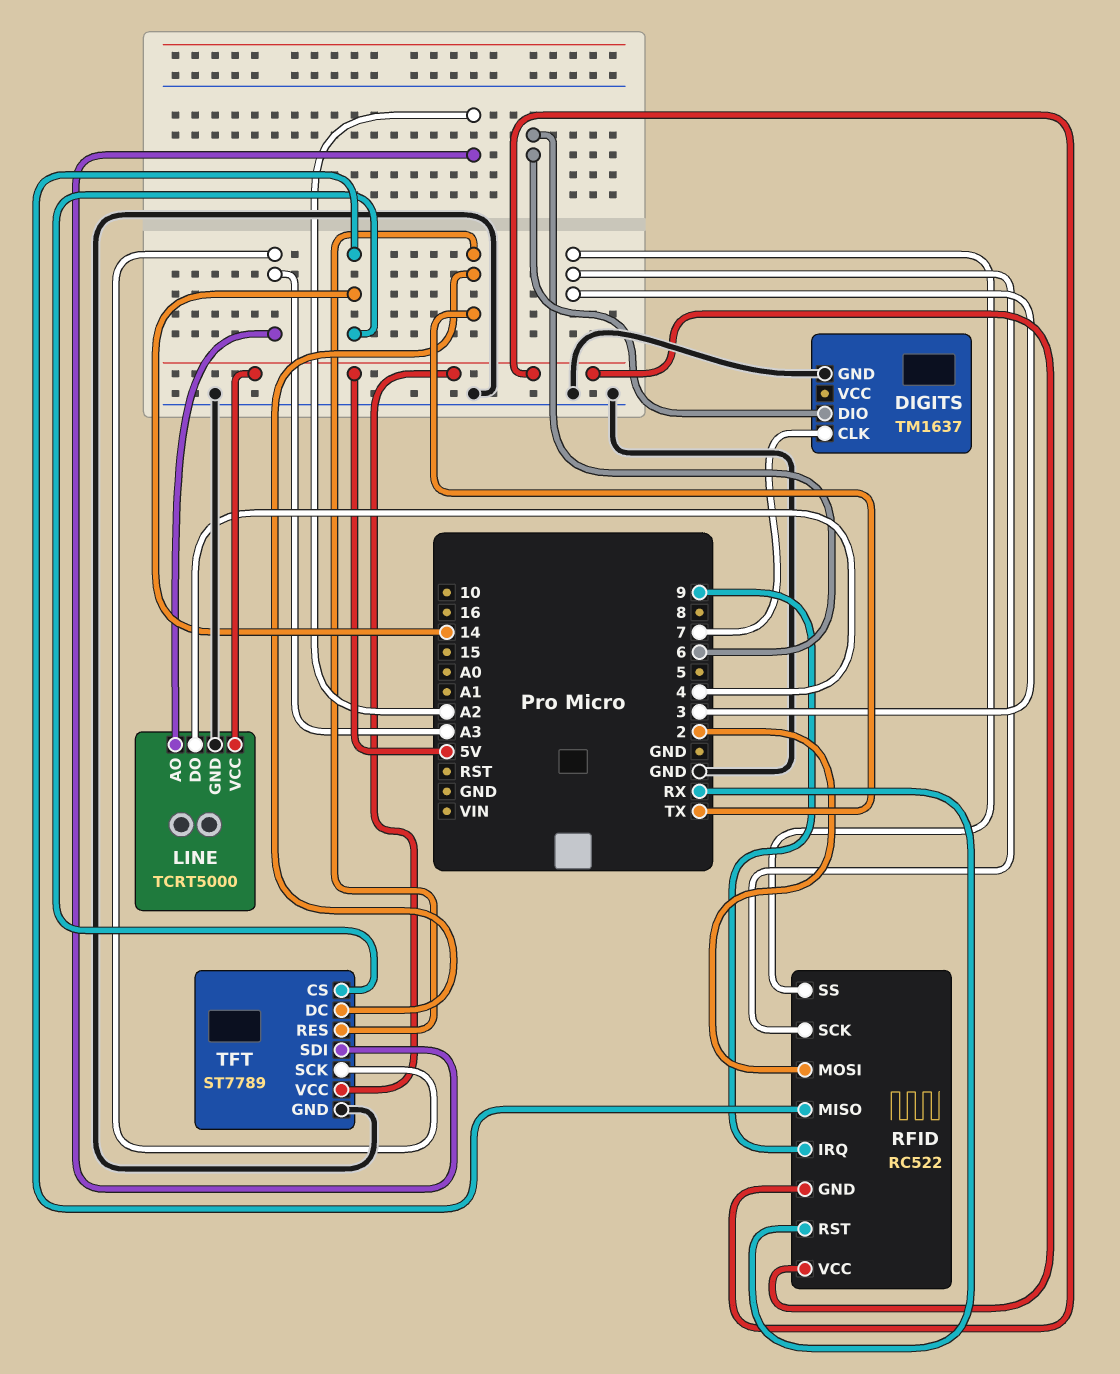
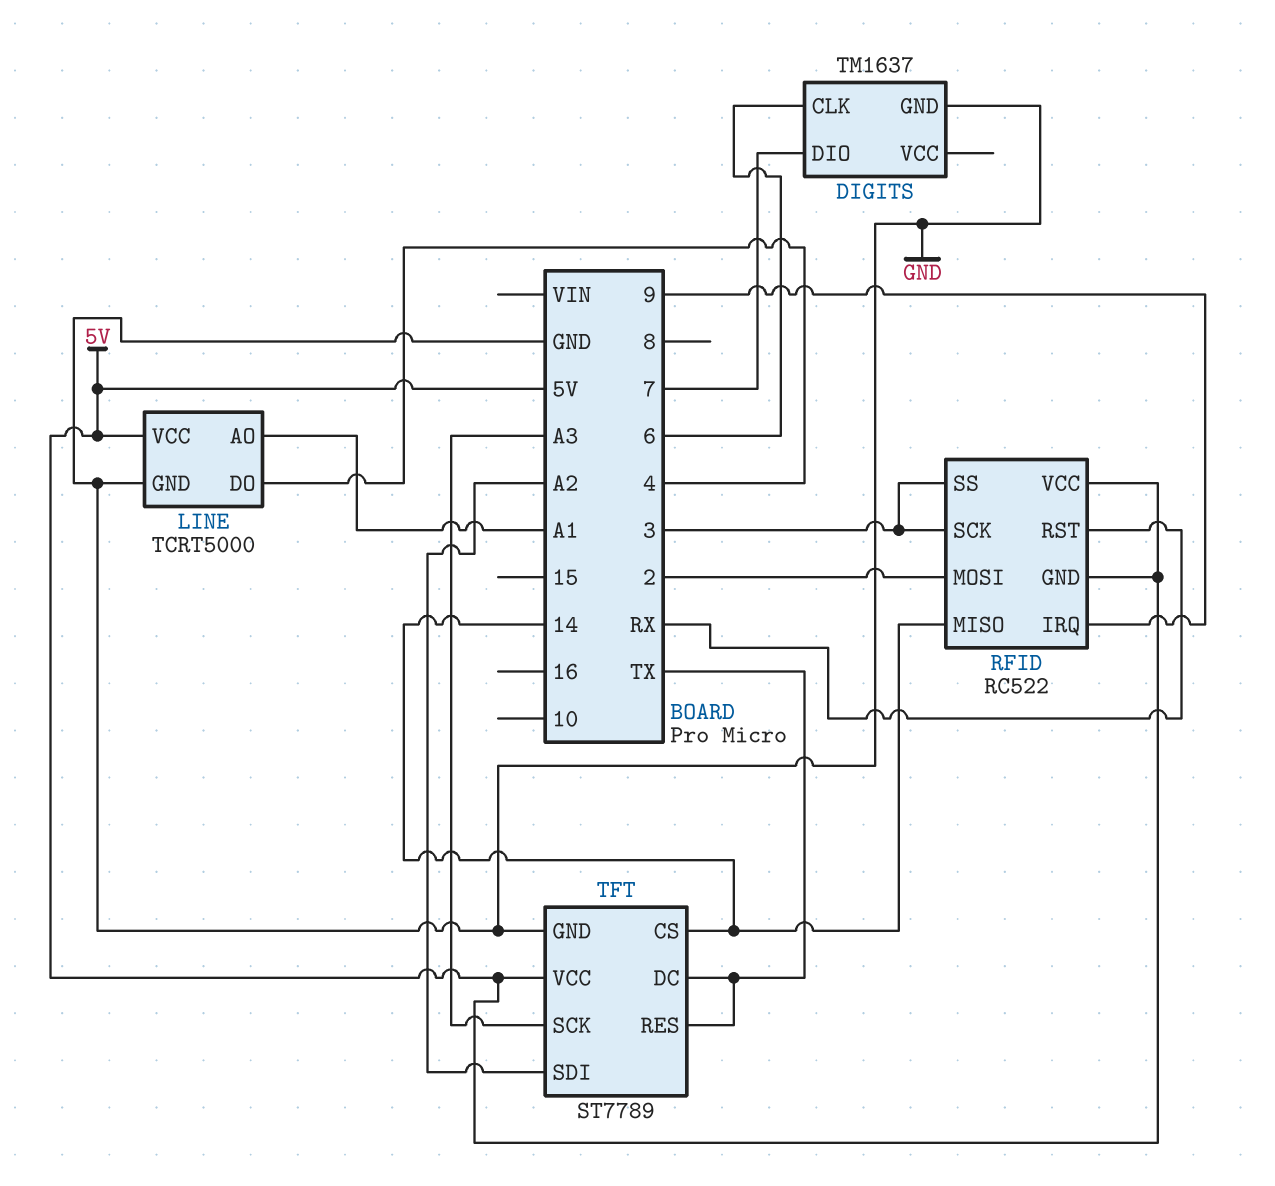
DIGITS pin CLK: 7 -> 6
DIGITS pin DIO: 6 -> 7
LINE pin AO: A3 -> A1

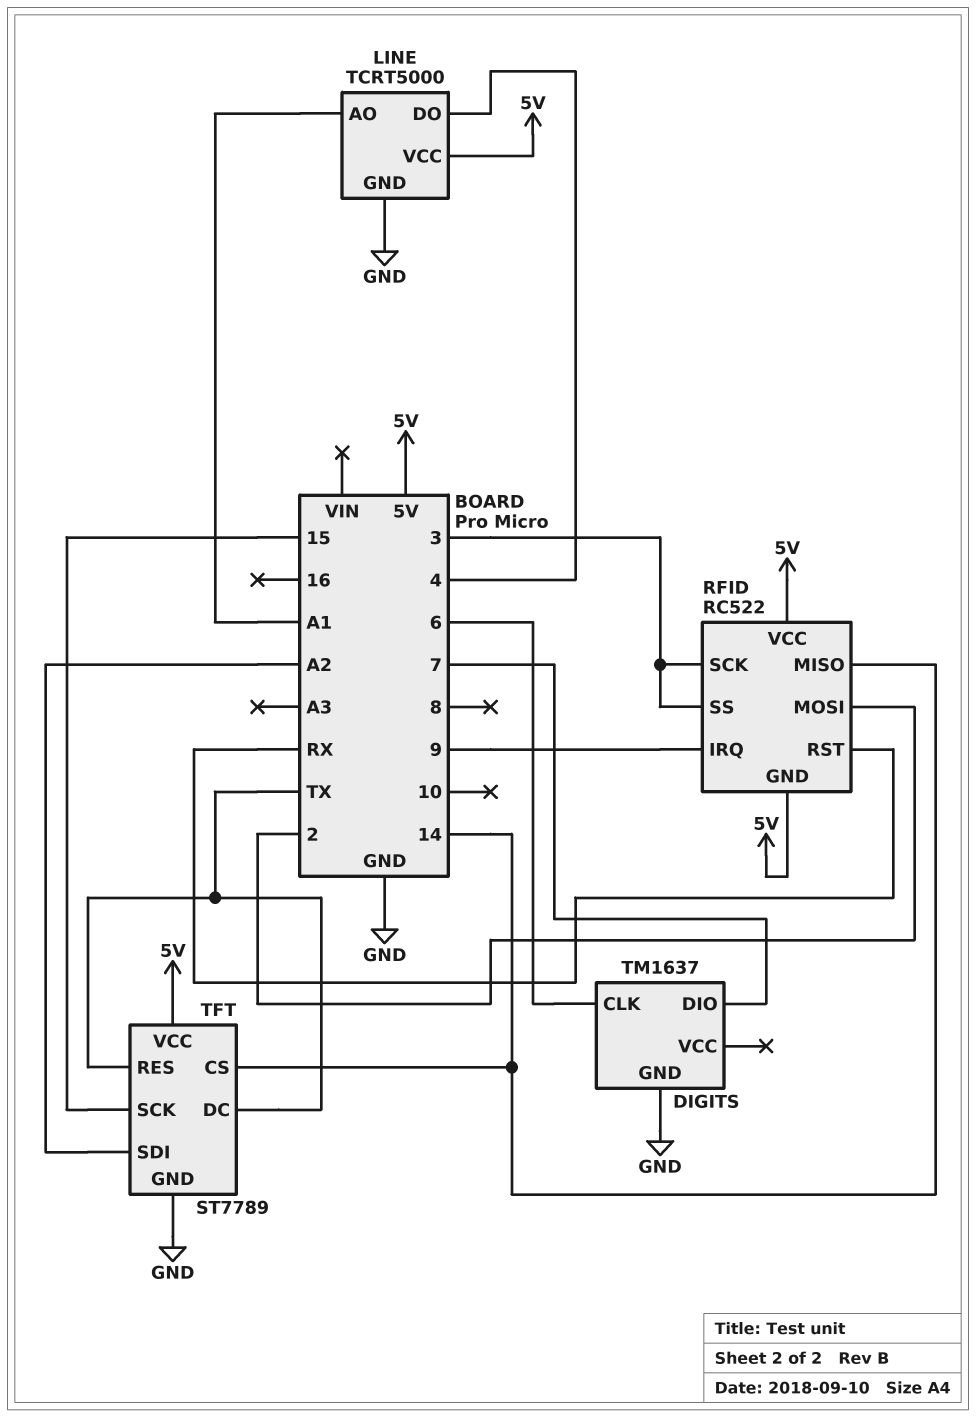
TFT pin SCK: A3 -> 15

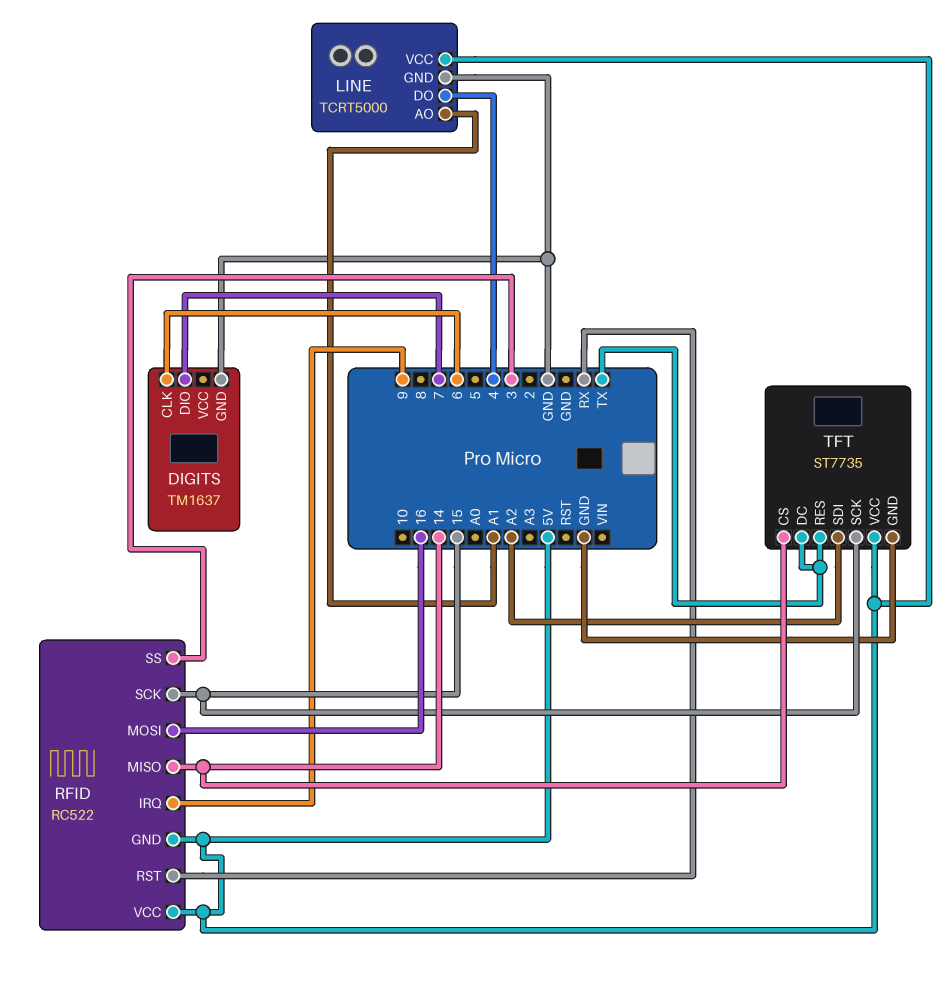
RFID pin MOSI: 2 -> 16
RFID pin SCK: 3 -> 15
TFT: ST7789 -> ST7735

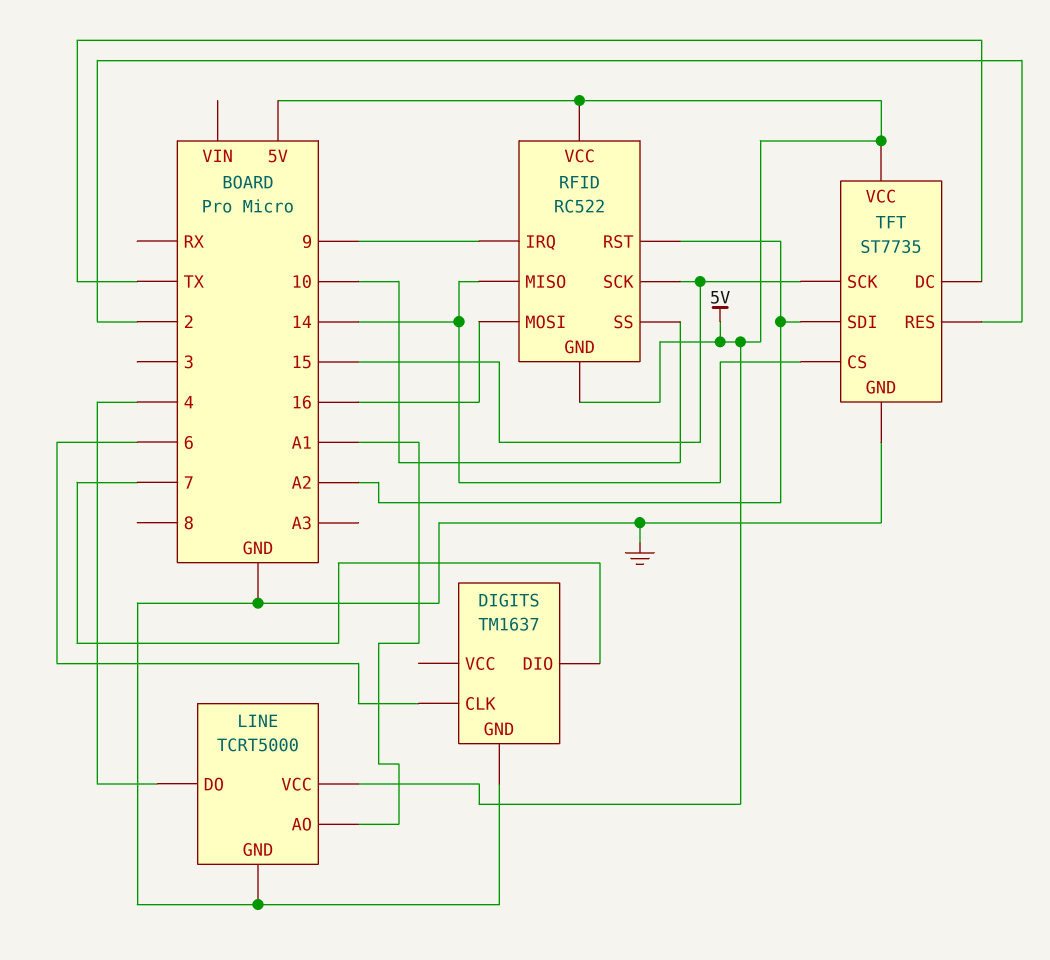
RFID pin RST: RX -> A2
RFID pin SS: 3 -> 10
TFT pin RES: TX -> 2

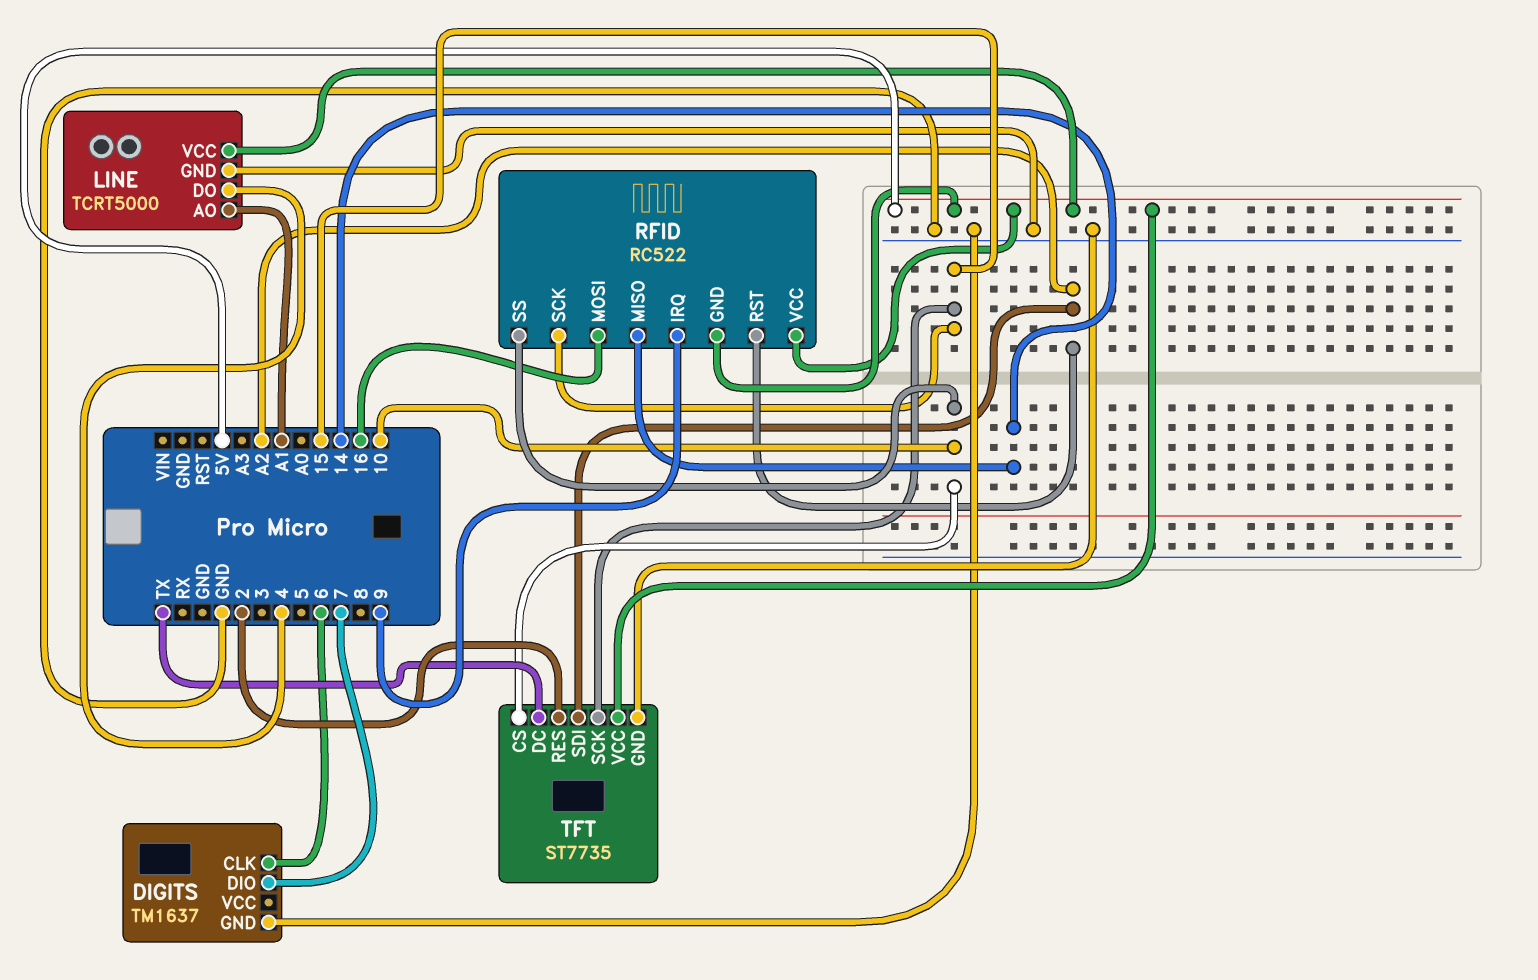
TFT pin CS: 14 -> 10

